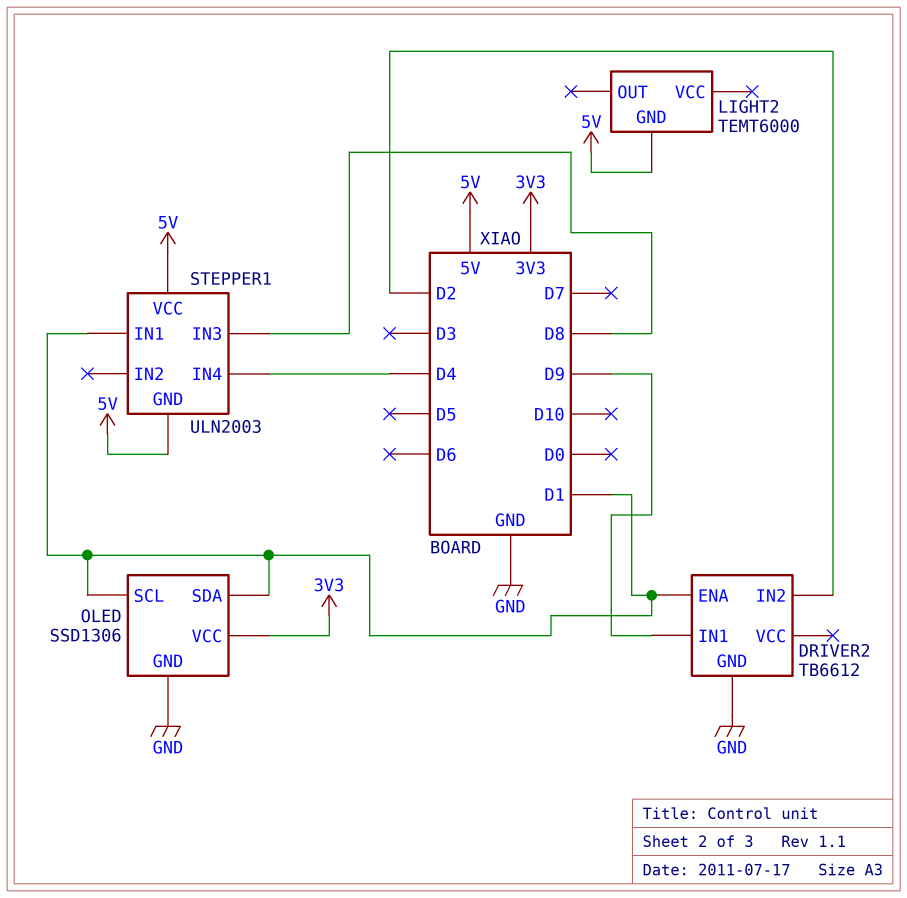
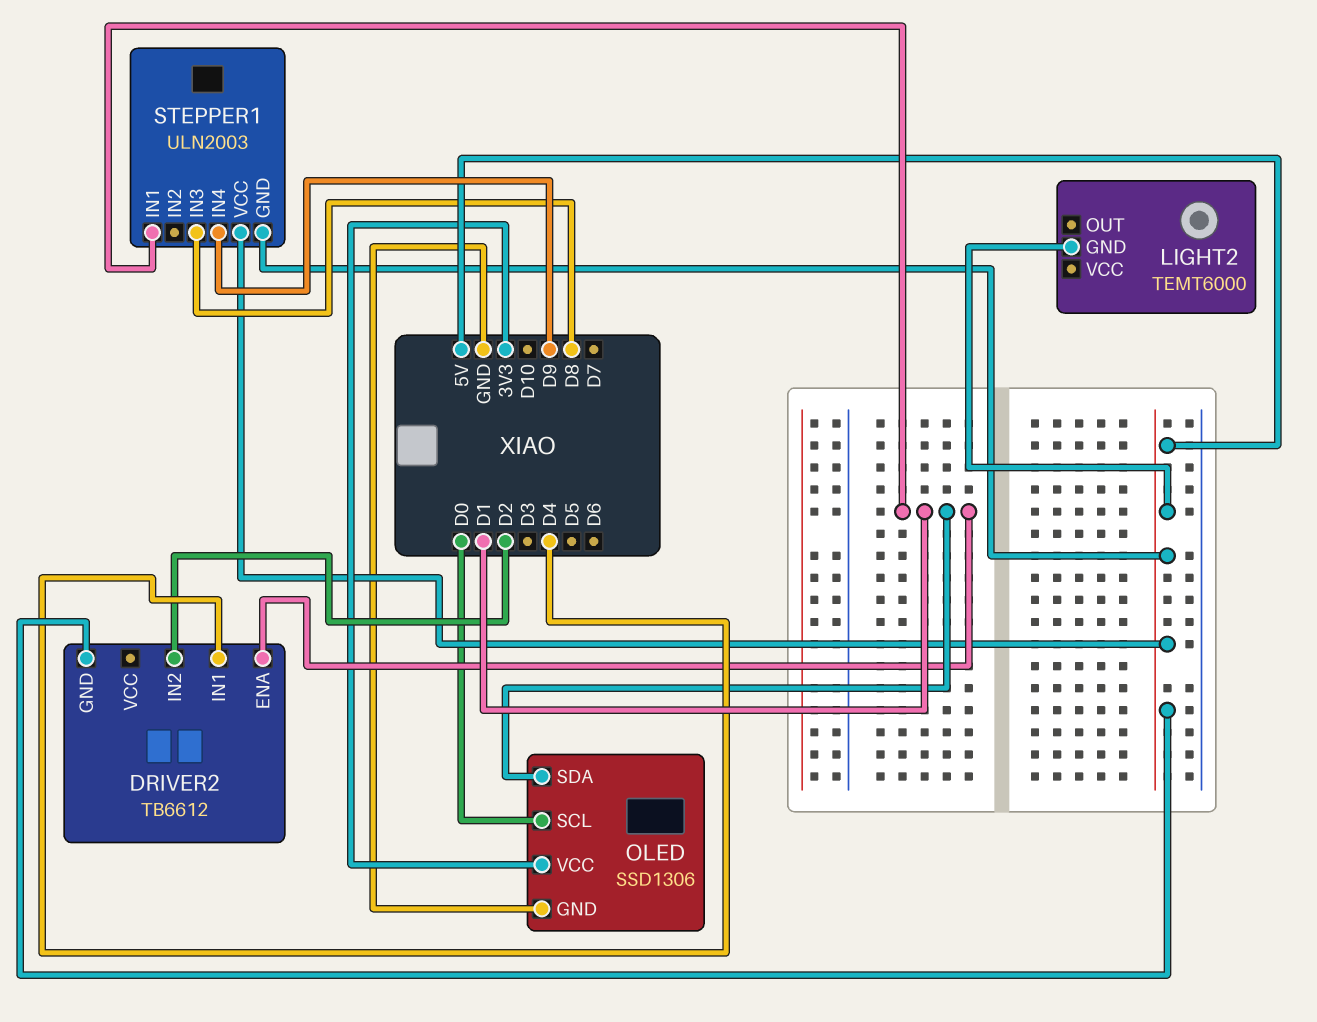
DRIVER2 pin GND: GND -> 5V
DRIVER2 pin IN1: D9 -> D4
OLED pin SCL: D1 -> D0
STEPPER1 pin IN4: D4 -> D9

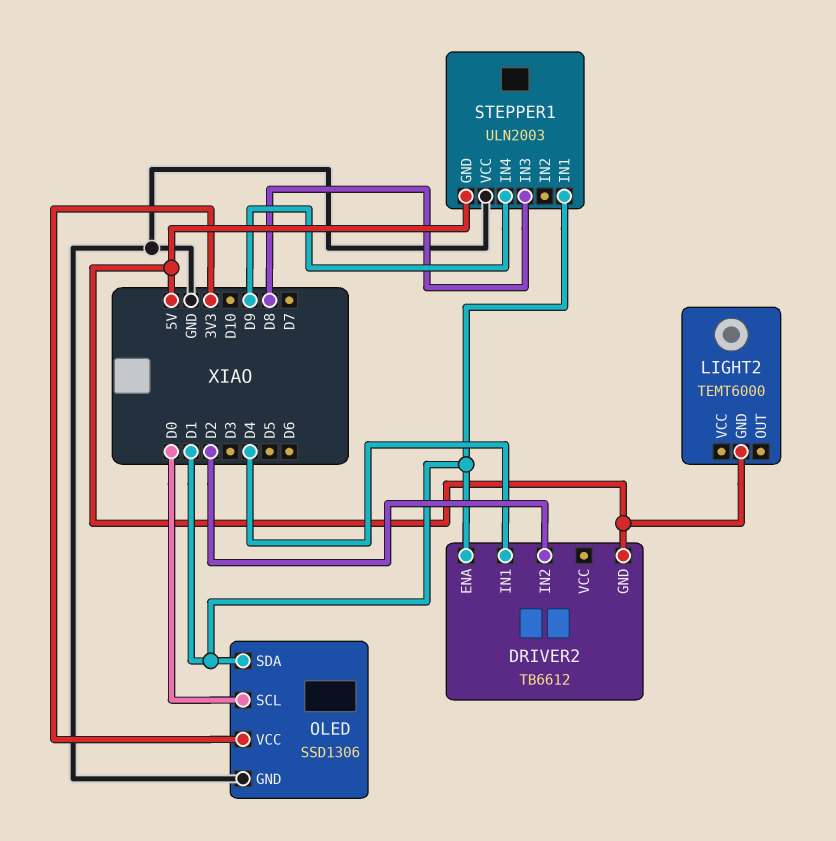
STEPPER1 pin VCC: 5V -> GND

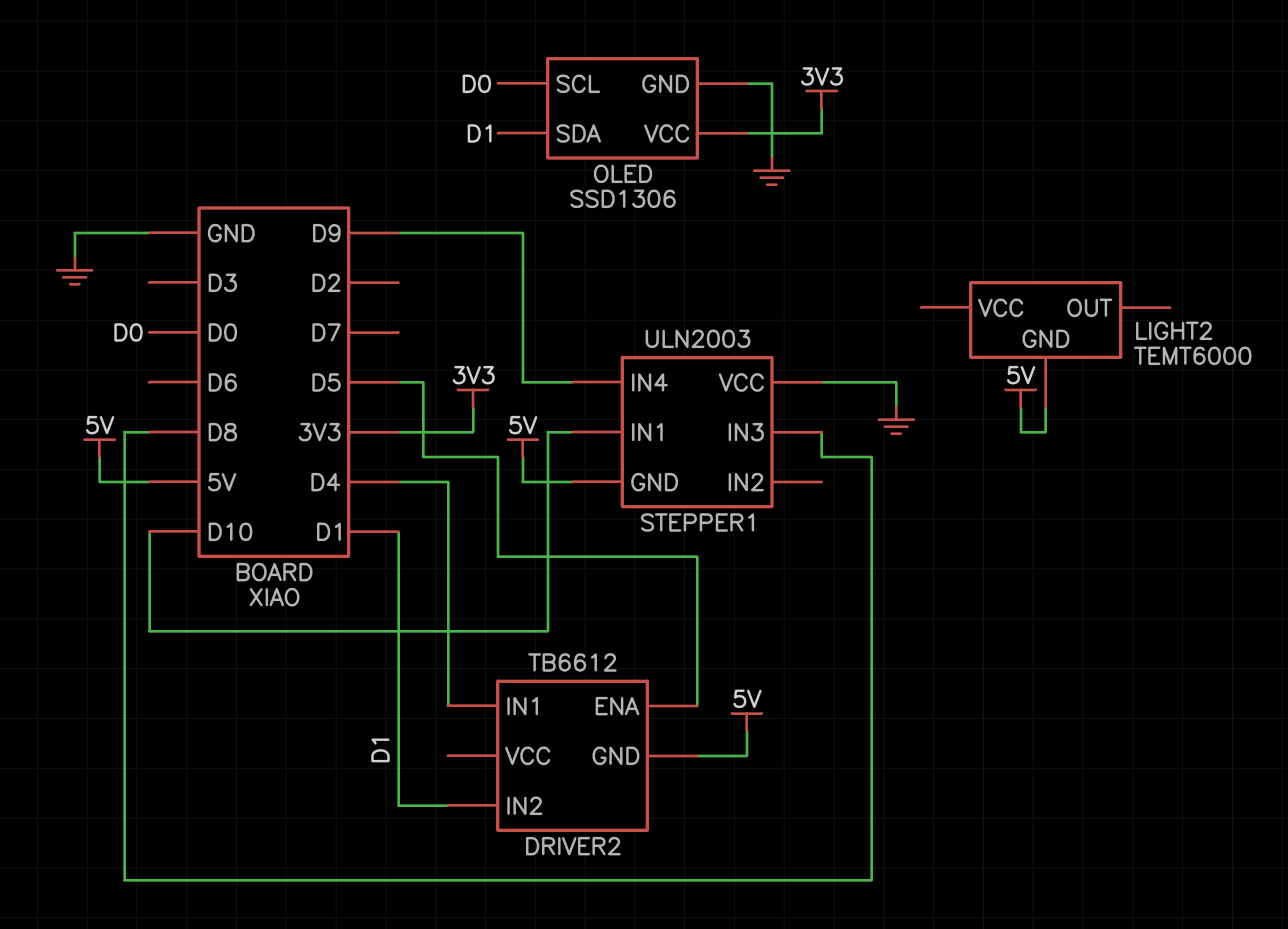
DRIVER2 pin ENA: D1 -> D5
DRIVER2 pin IN2: D2 -> D1
STEPPER1 pin IN1: D1 -> D10

